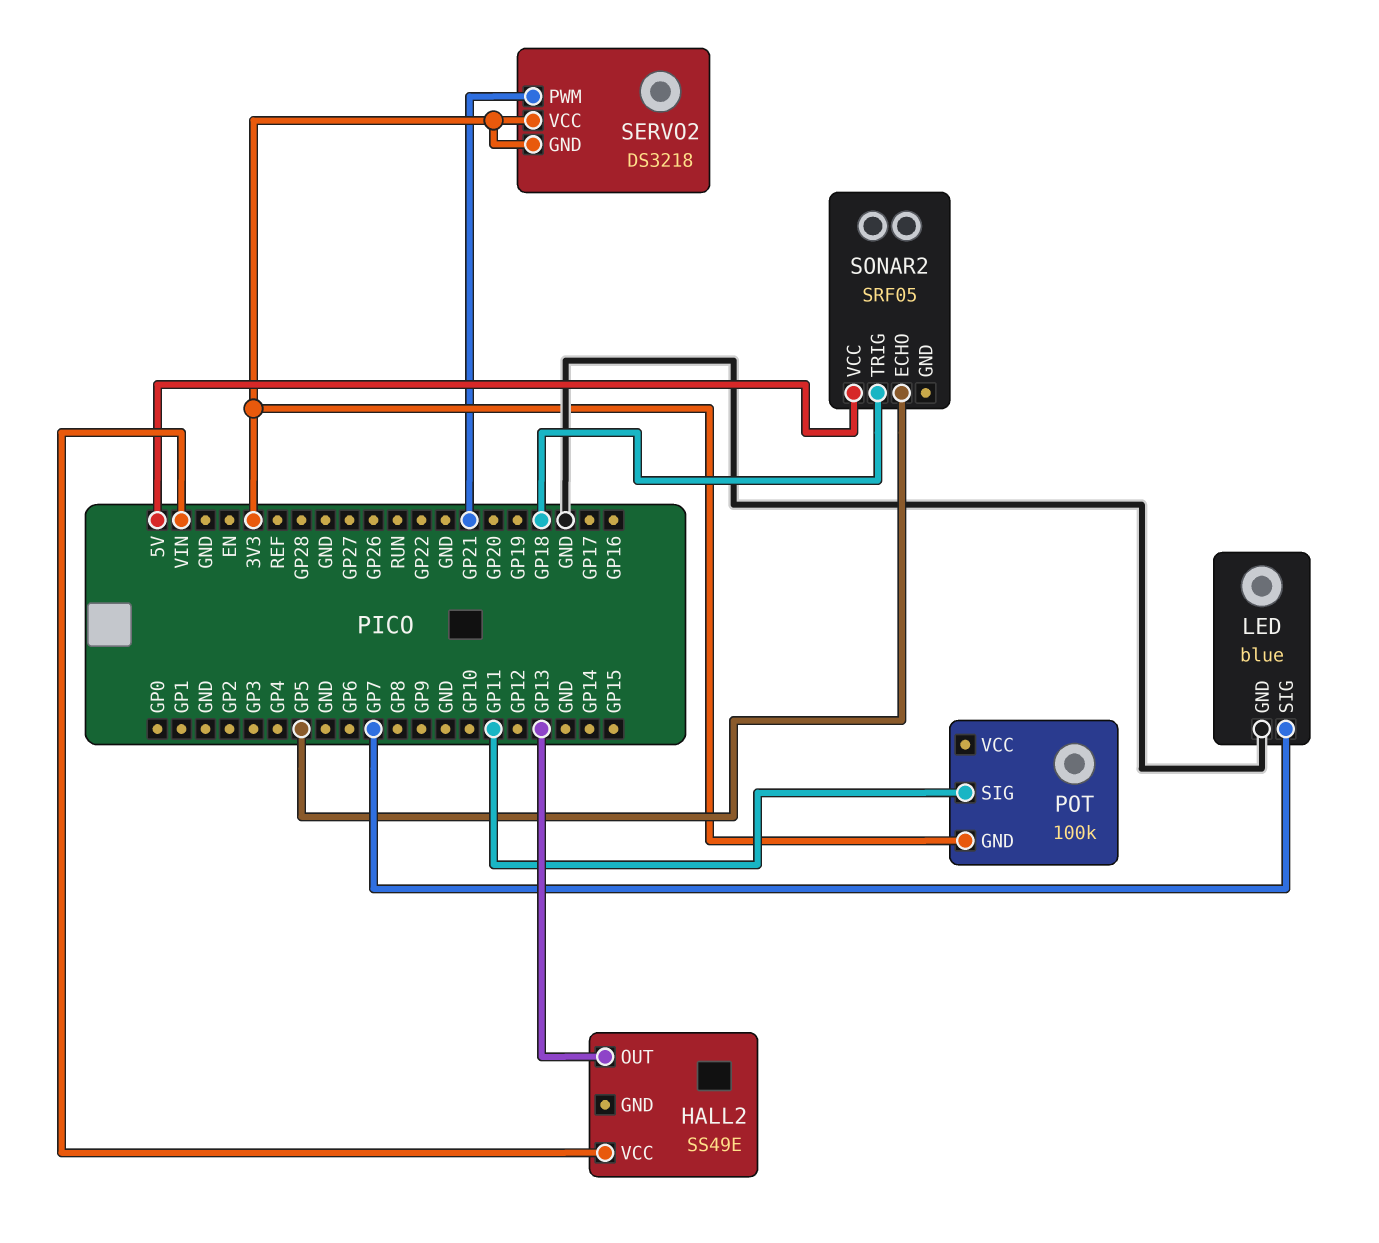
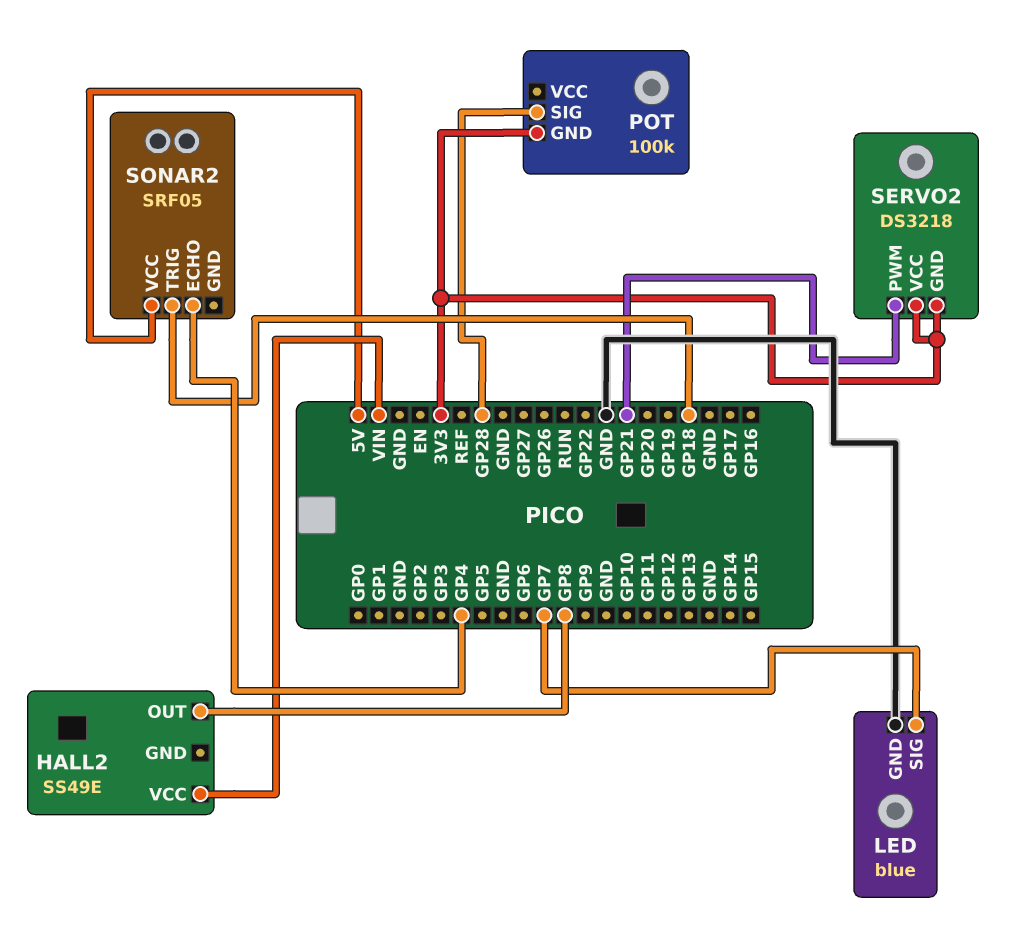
HALL2 pin OUT: GP13 -> GP8
POT pin SIG: GP11 -> GP28
SONAR2 pin ECHO: GP5 -> GP4

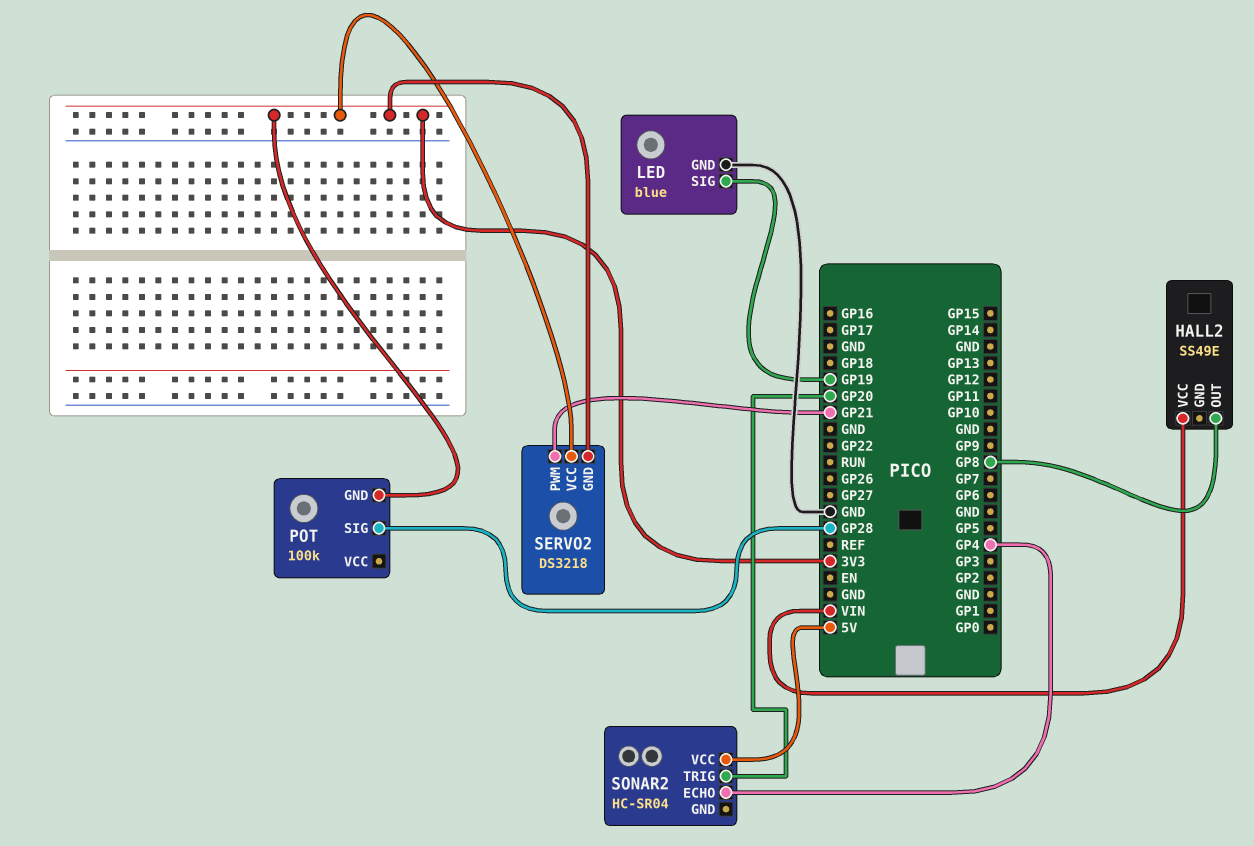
LED pin SIG: GP7 -> GP19
SONAR2: SRF05 -> HC-SR04
SONAR2 pin TRIG: GP18 -> GP20

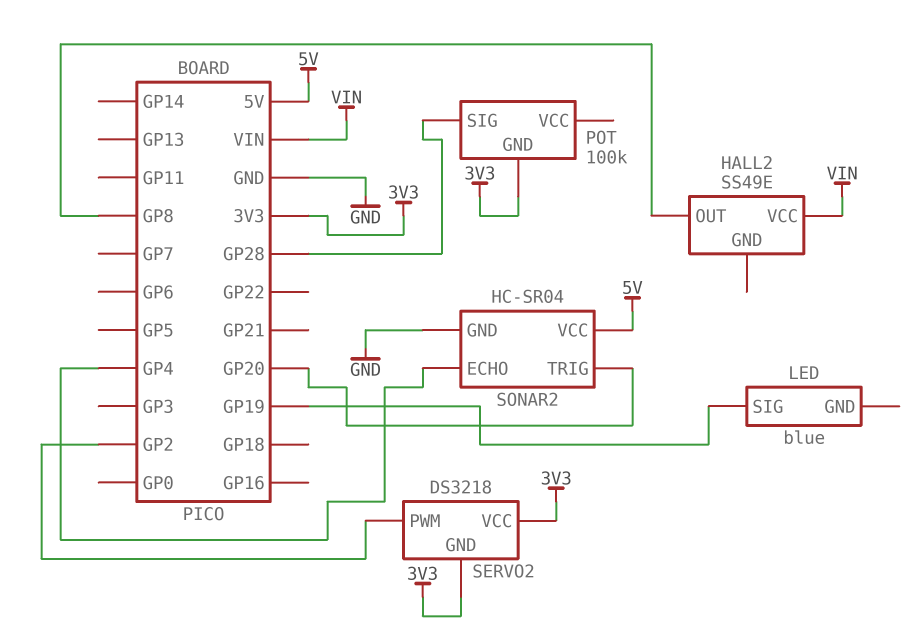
LED pin GND: GND -> none
SERVO2 pin PWM: GP21 -> GP2
SONAR2 pin GND: none -> GND

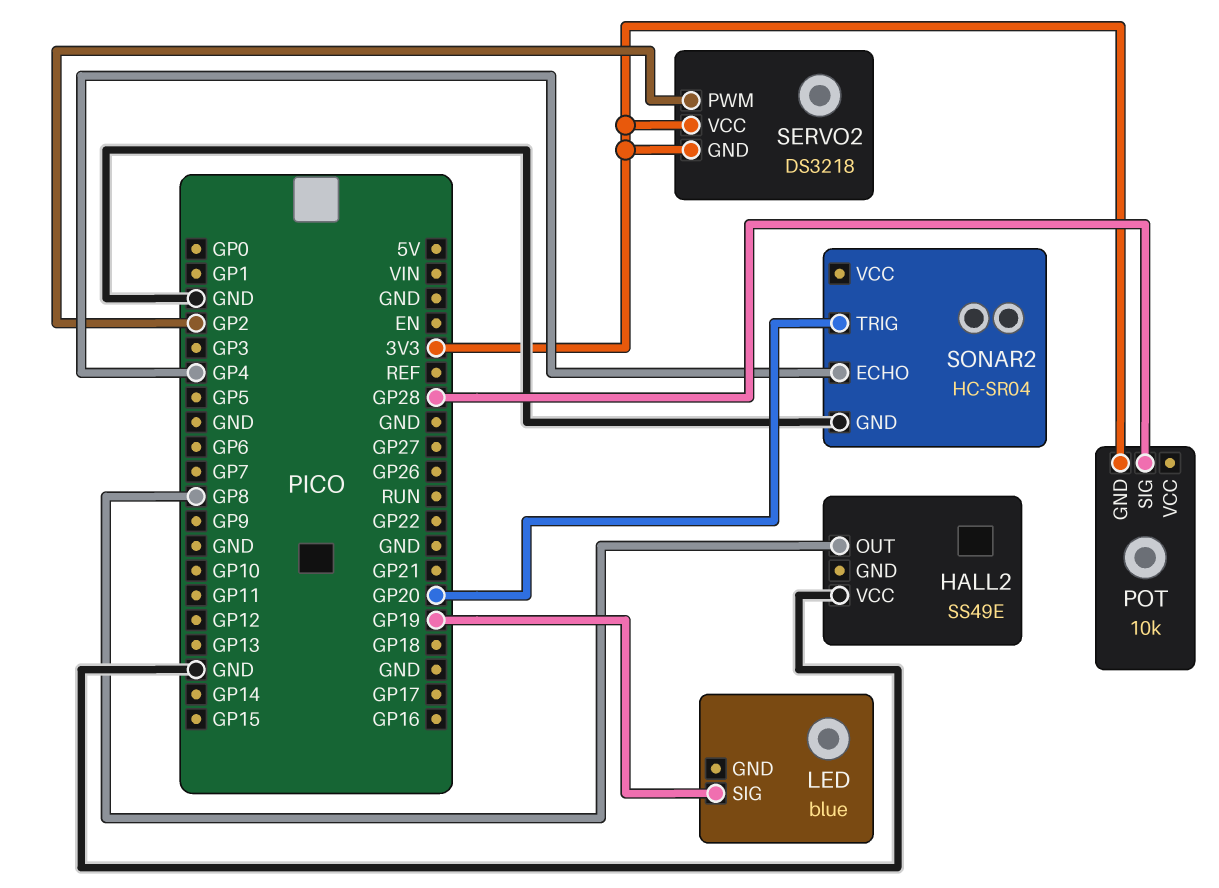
HALL2 pin VCC: VIN -> GND
POT: 100k -> 10k
SONAR2 pin VCC: 5V -> none

